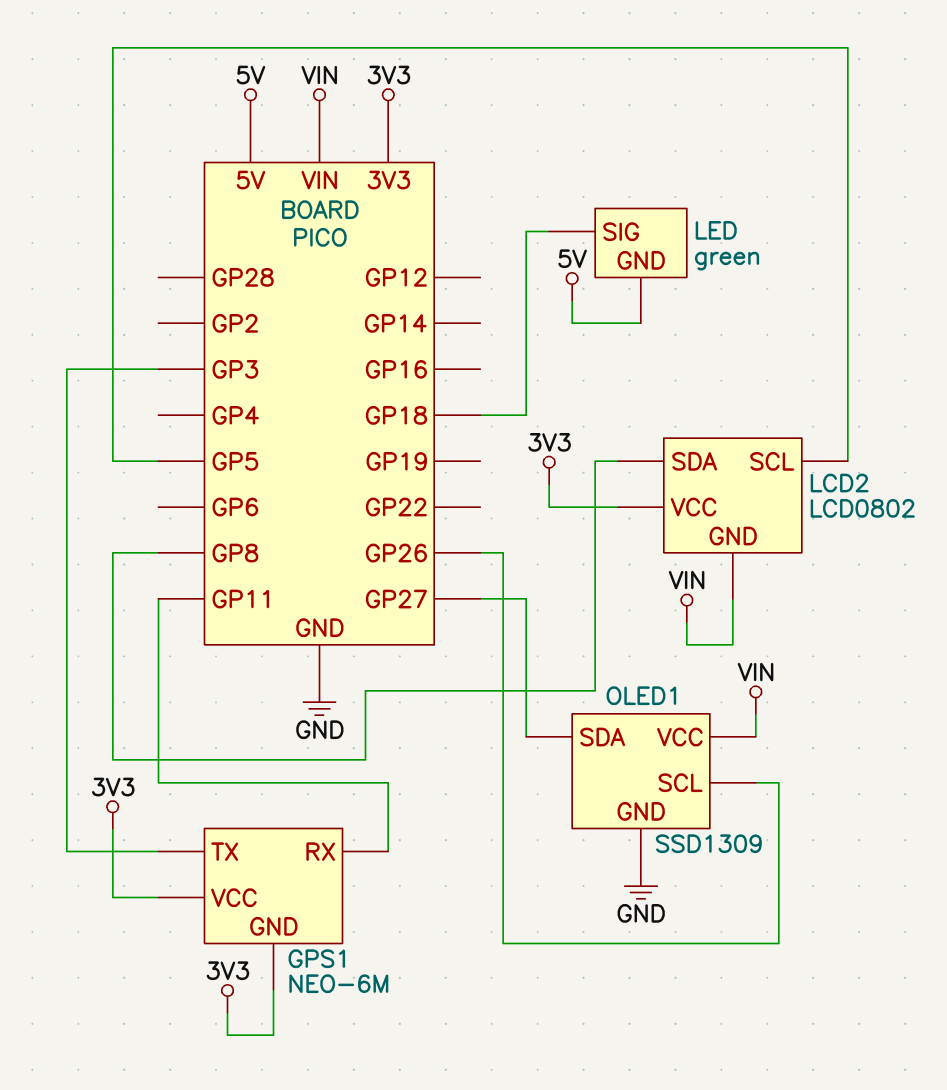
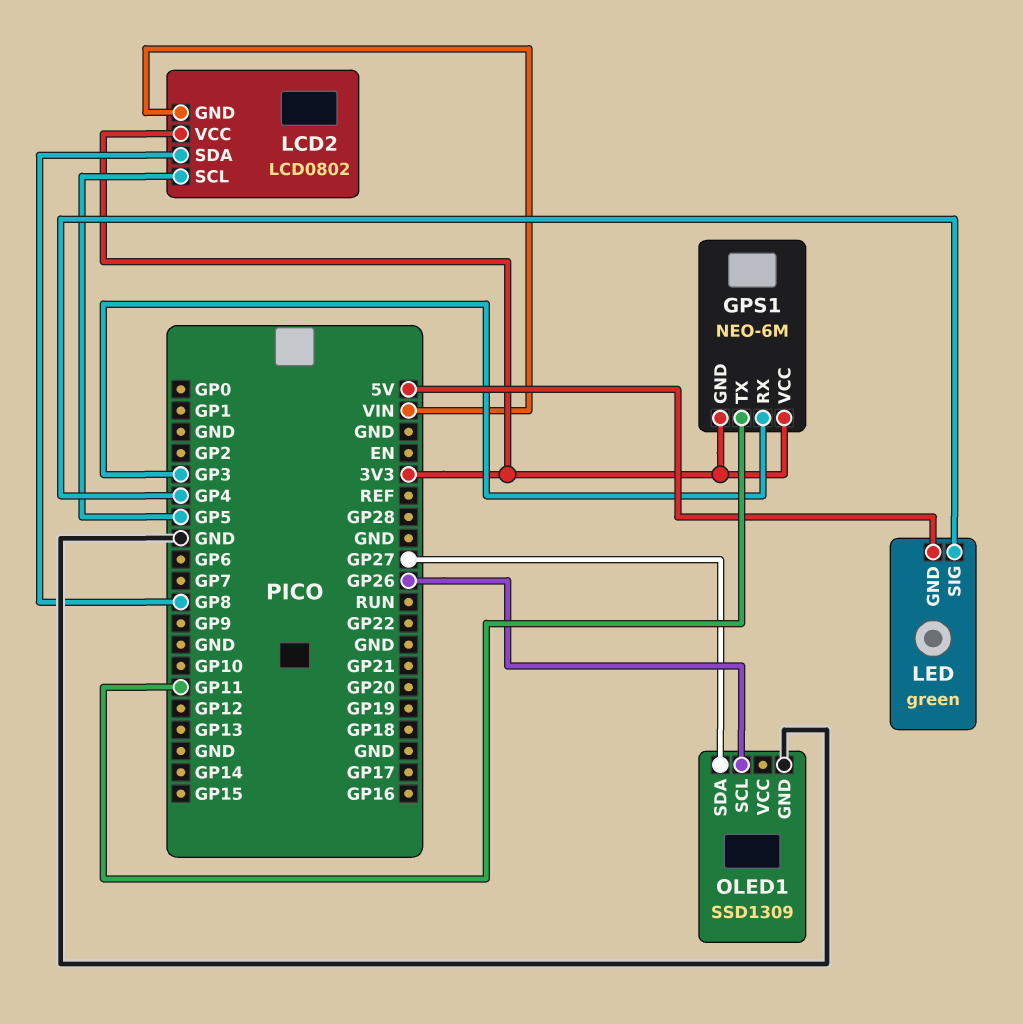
GPS1 pin RX: GP11 -> GP3
GPS1 pin TX: GP3 -> GP11
LED pin SIG: GP18 -> GP4
OLED1 pin VCC: VIN -> none

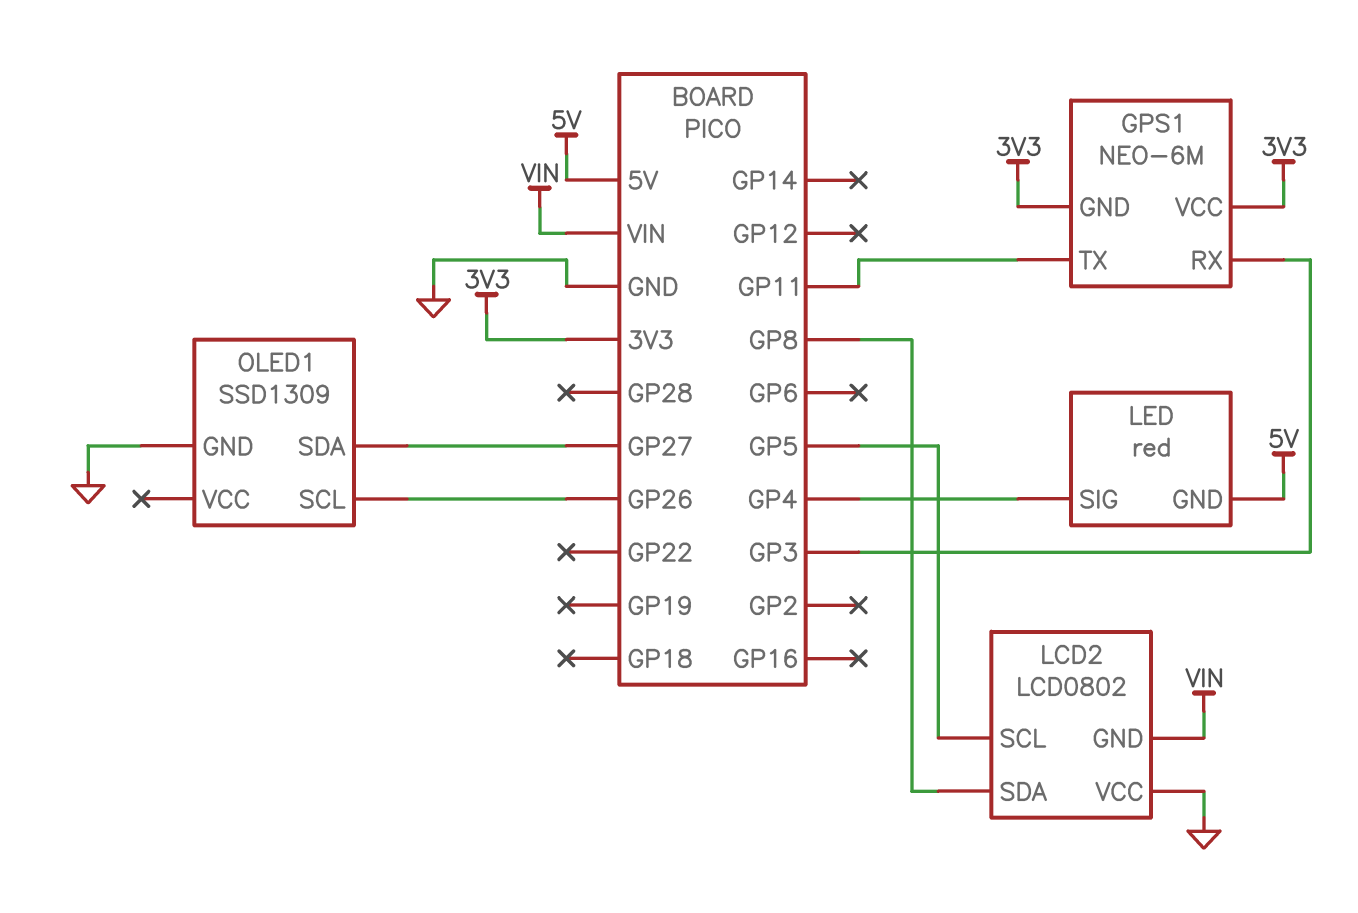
LCD2 pin VCC: 3V3 -> GND
LED: green -> red

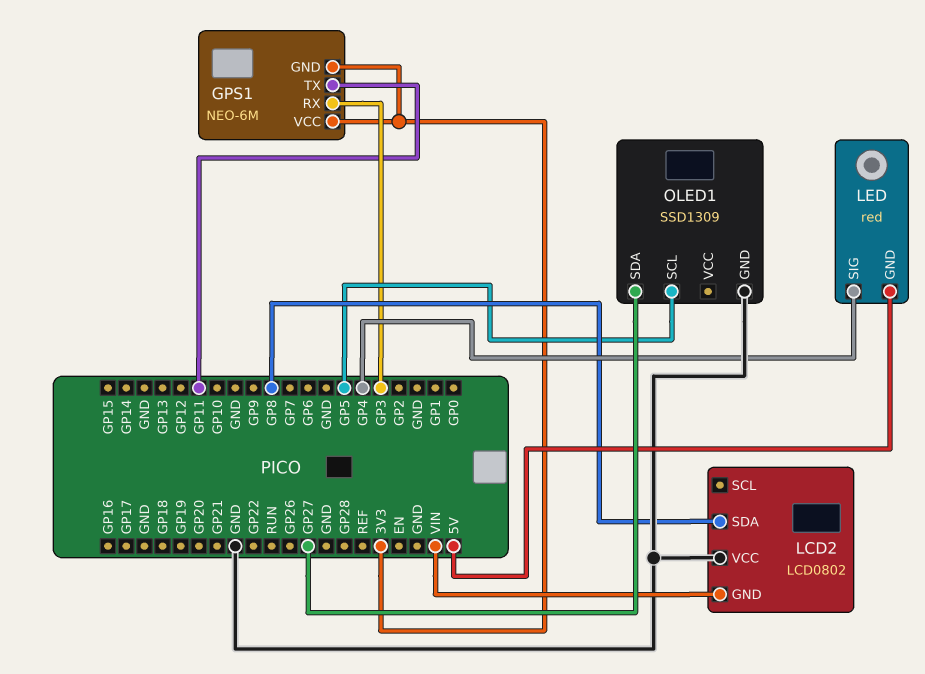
LCD2 pin SCL: GP5 -> none
OLED1 pin SCL: GP26 -> GP5

